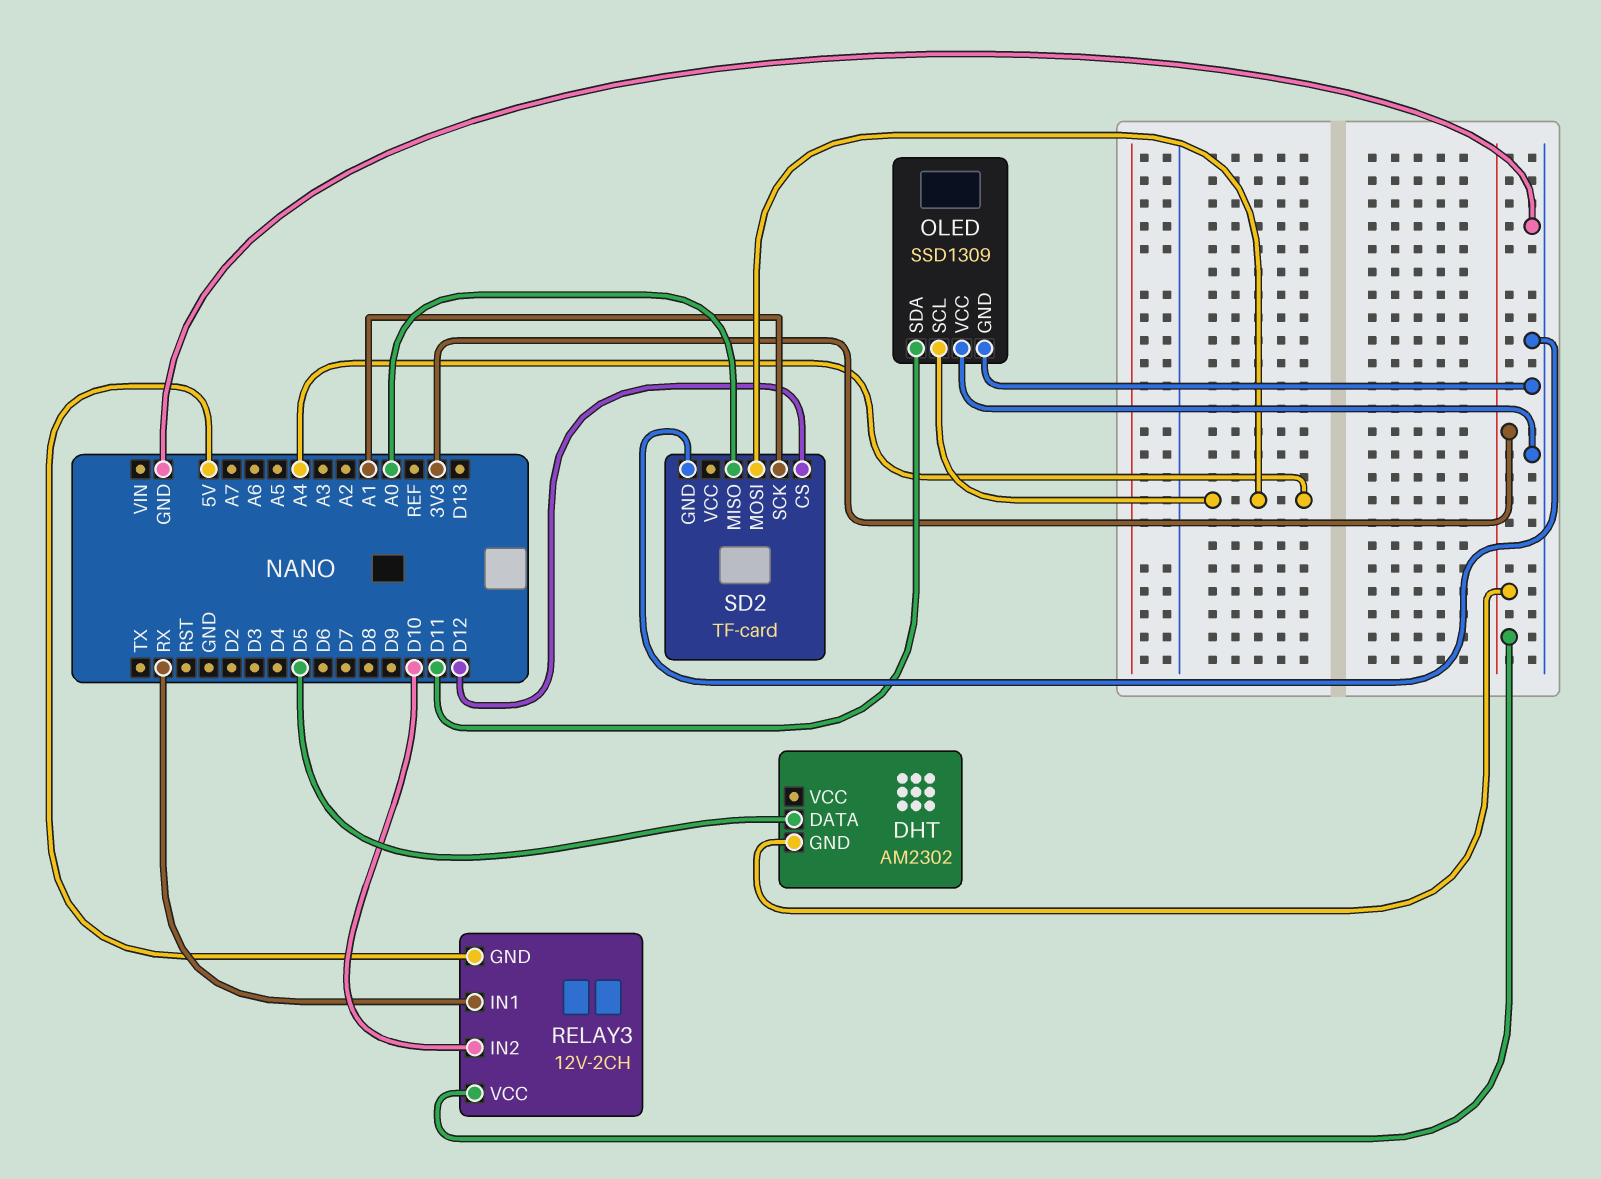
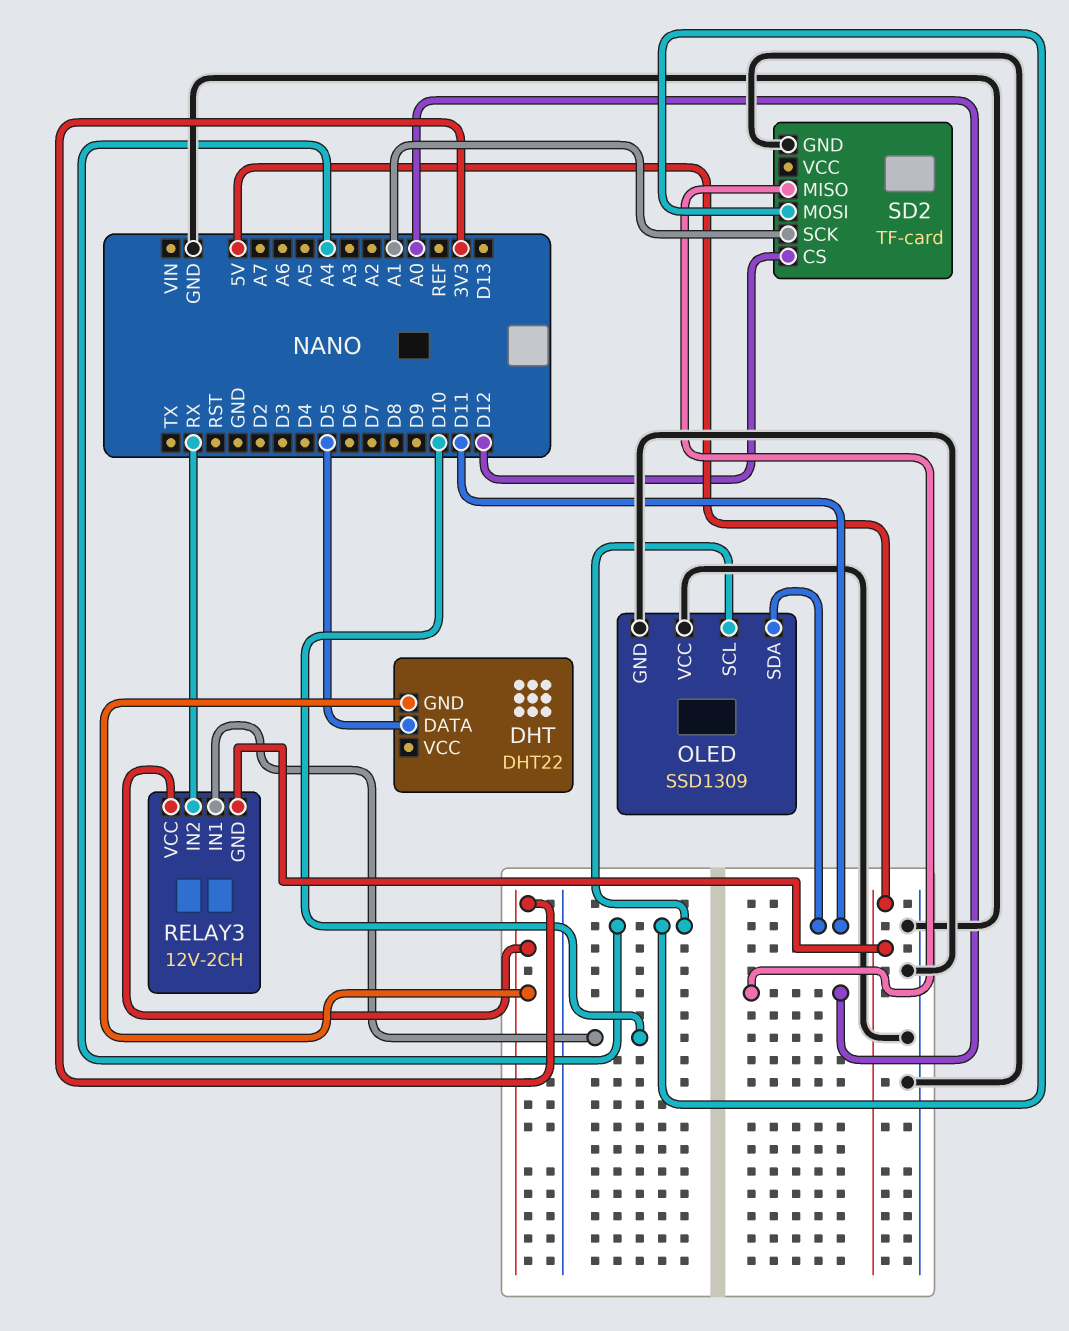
DHT: AM2302 -> DHT22
RELAY3 pin IN1: RX -> D10
RELAY3 pin IN2: D10 -> RX

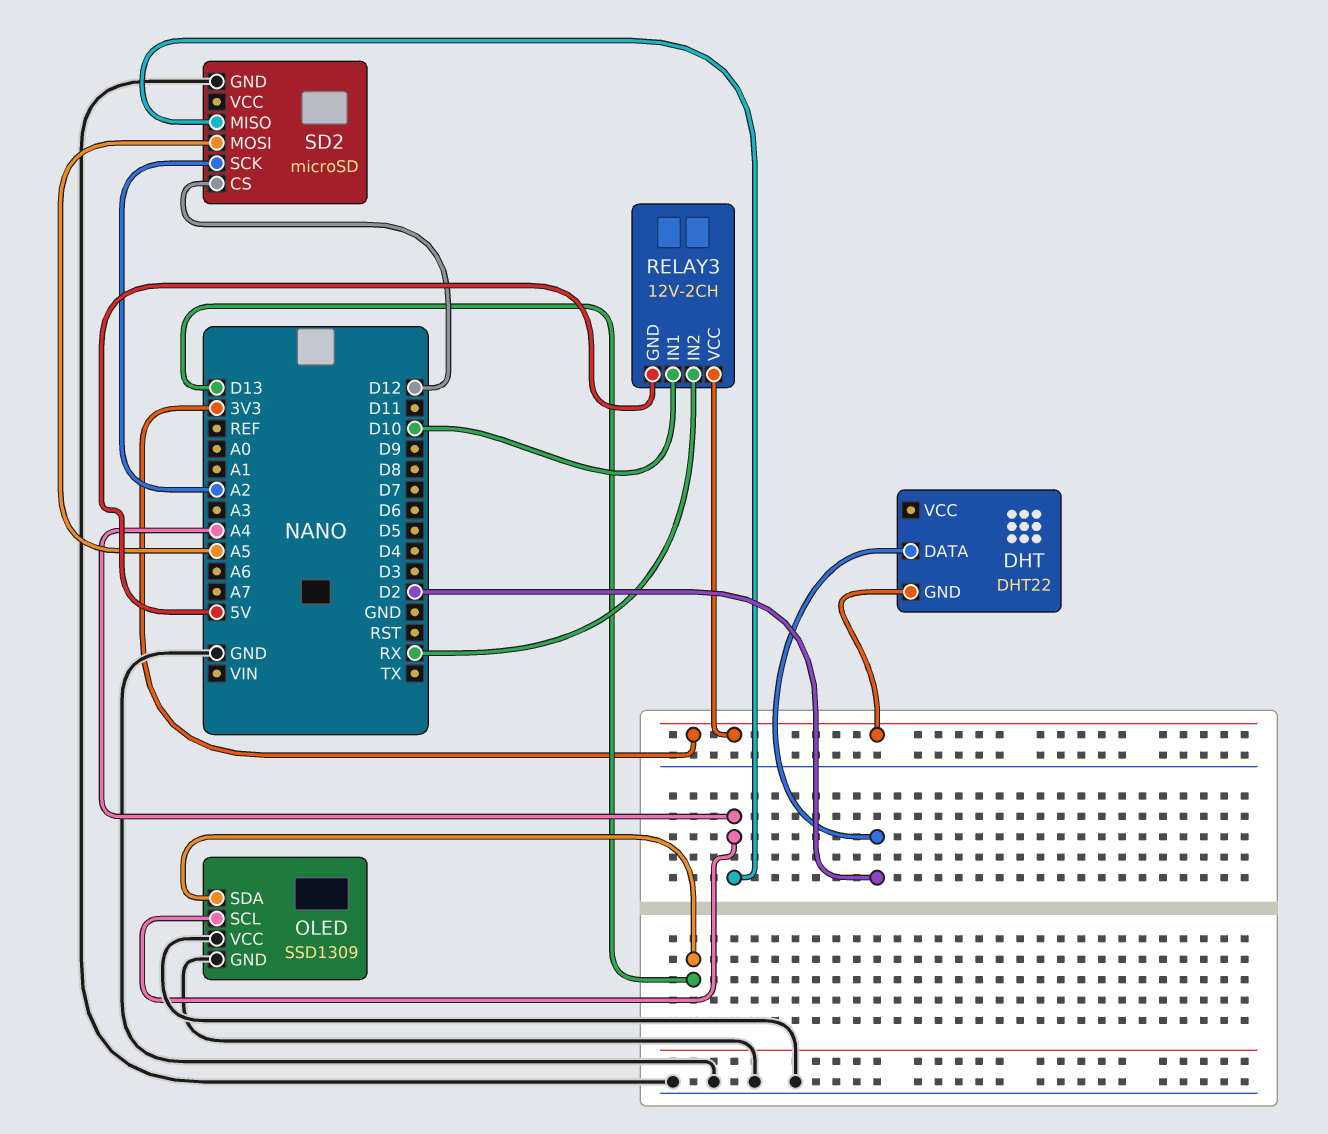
DHT pin DATA: D5 -> D2
OLED pin SDA: D11 -> D13
SD2: TF-card -> microSD
SD2 pin MISO: A0 -> A4
SD2 pin MOSI: A4 -> A5
SD2 pin SCK: A1 -> A2

